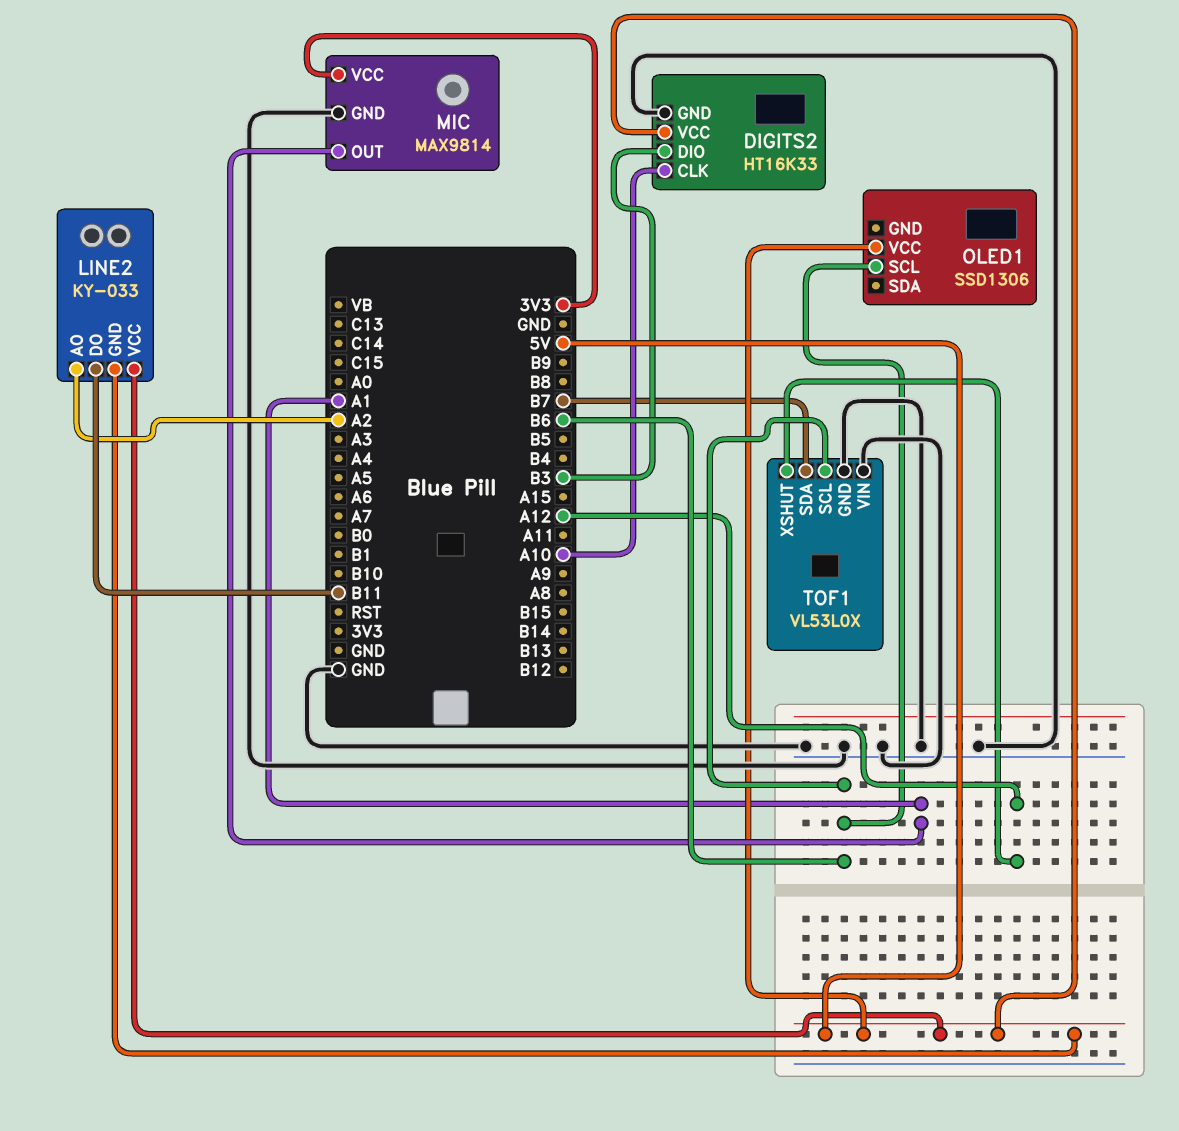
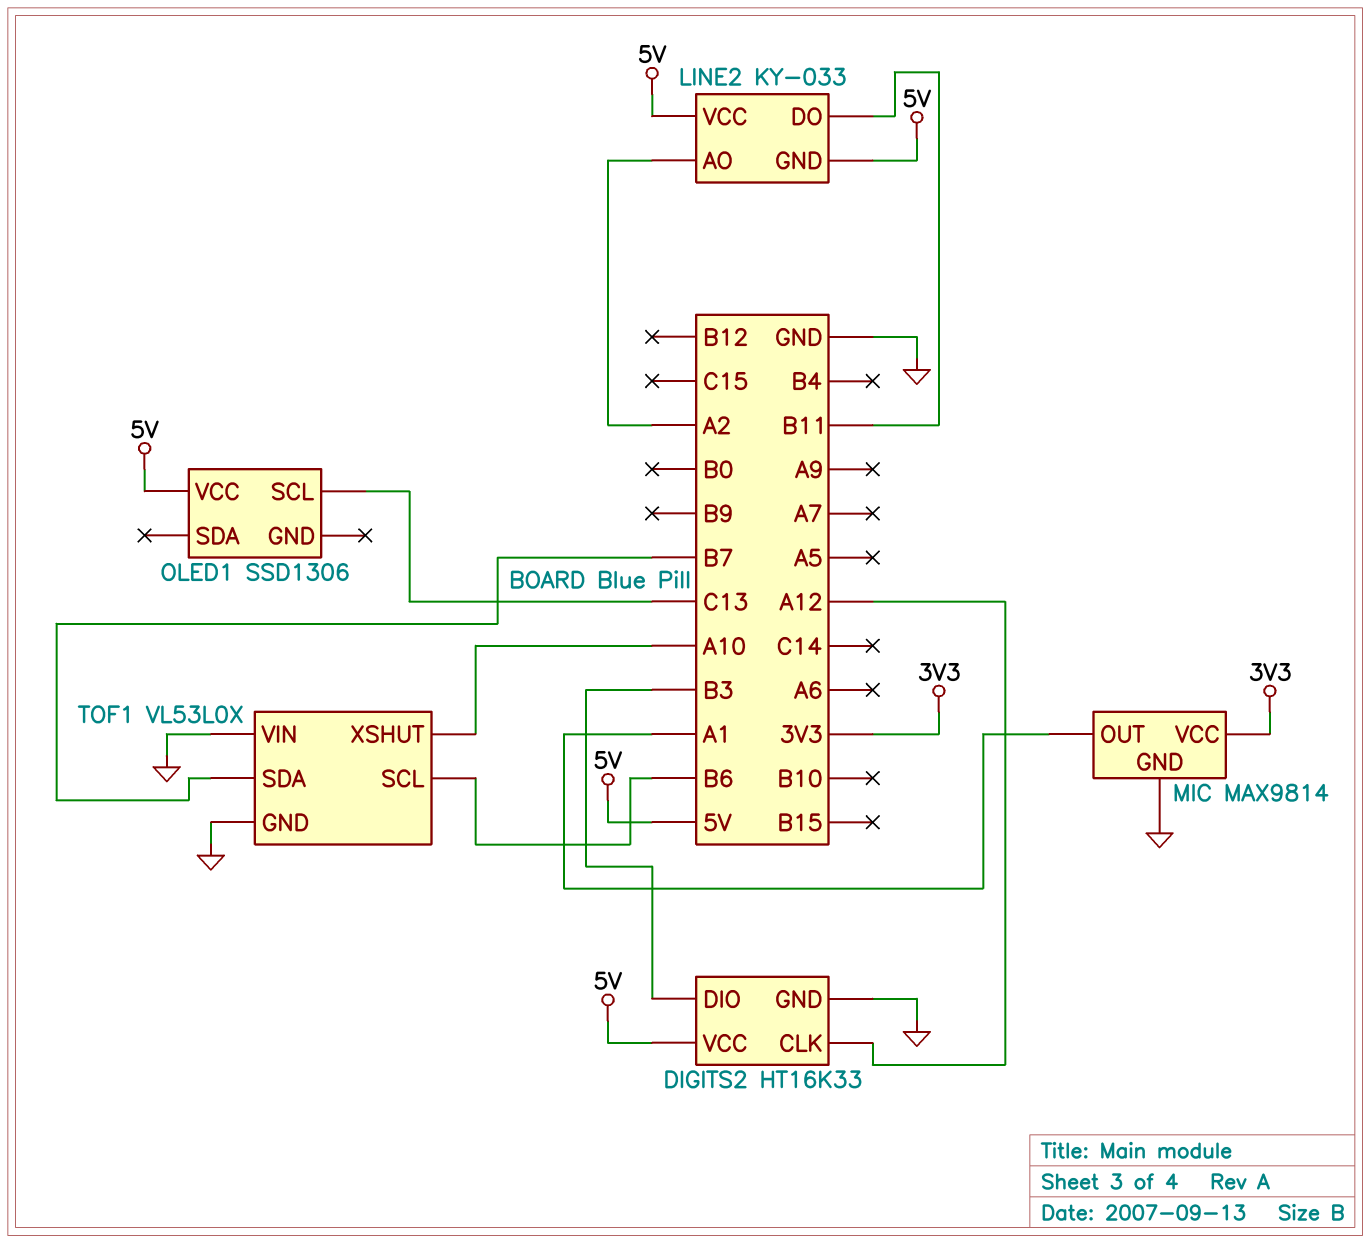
DIGITS2 pin CLK: A10 -> A12
OLED1 pin SCL: B6 -> C13
TOF1 pin XSHUT: A12 -> A10

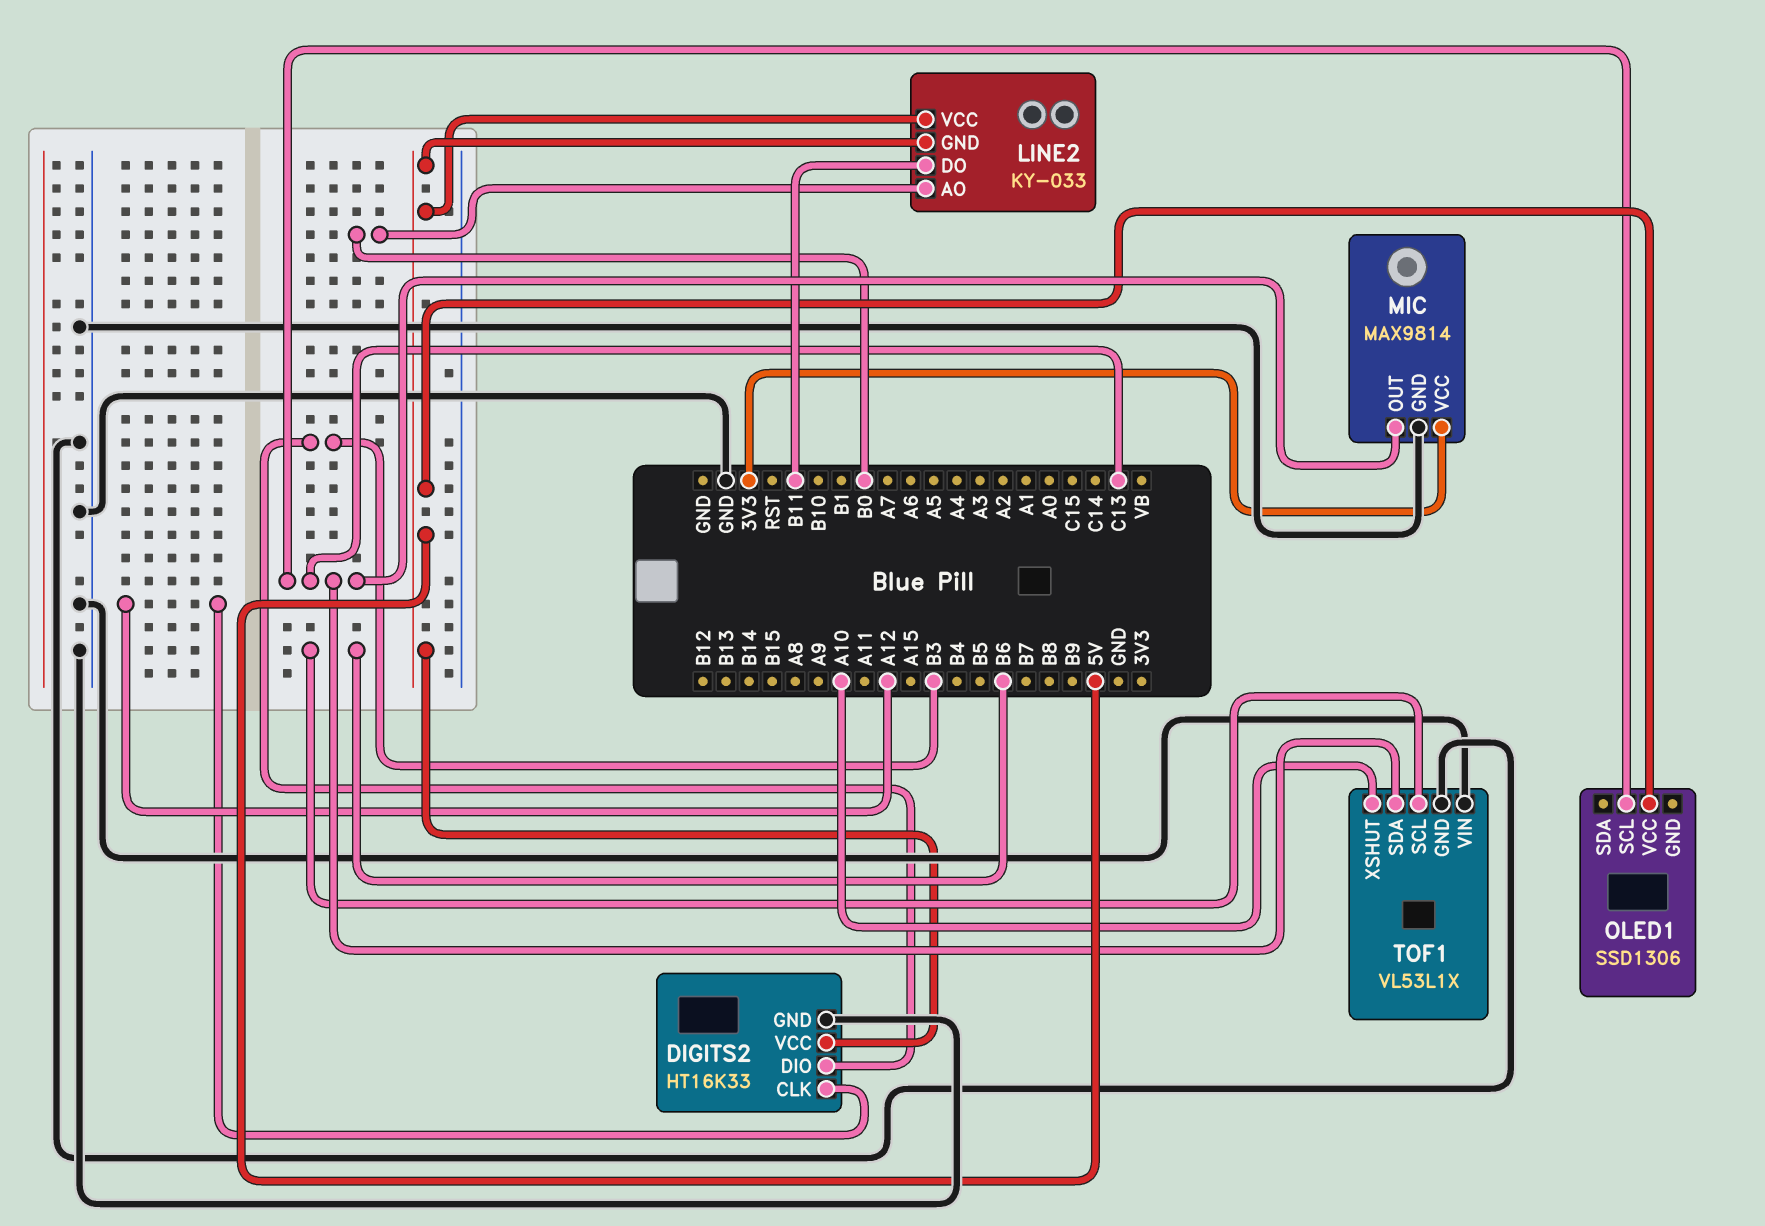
LINE2 pin AO: A2 -> B0
MIC pin OUT: A1 -> C13
TOF1: VL53L0X -> VL53L1X
TOF1 pin SDA: B7 -> C13

